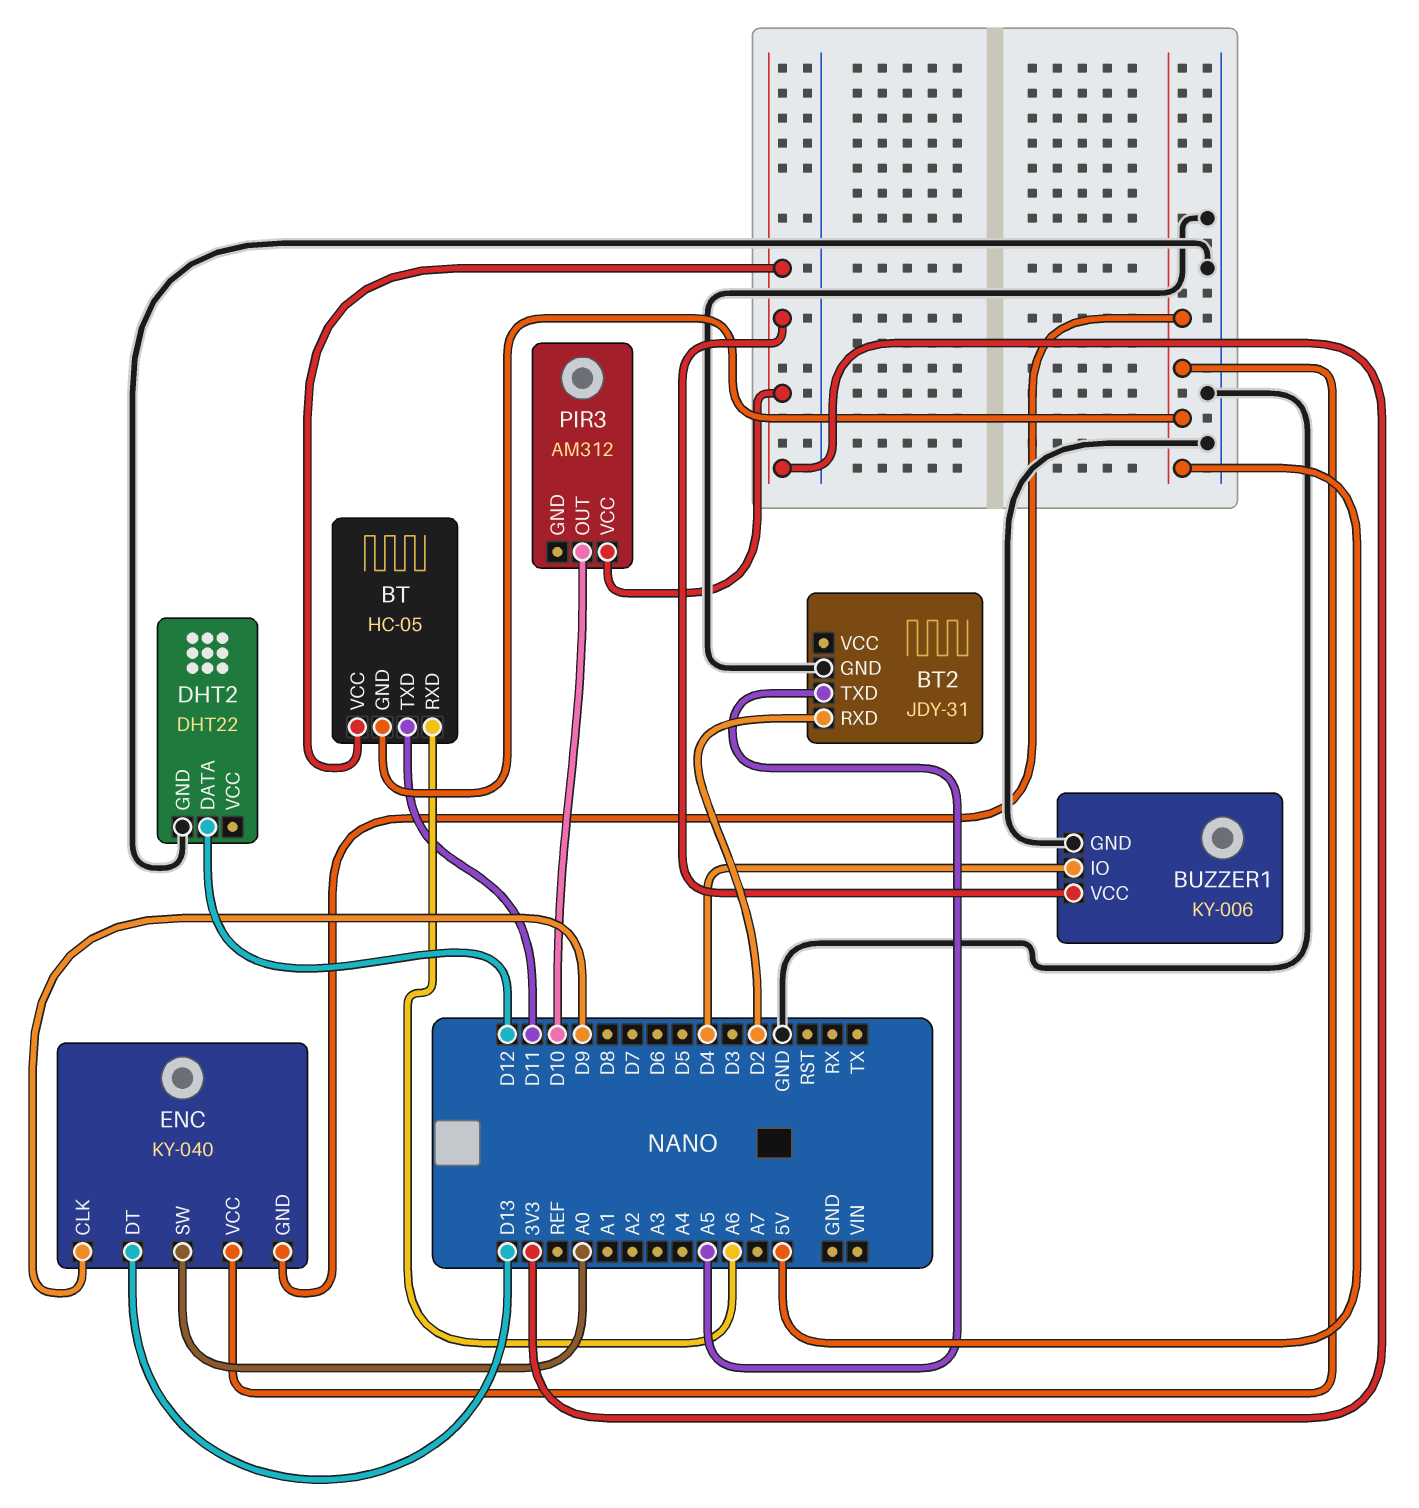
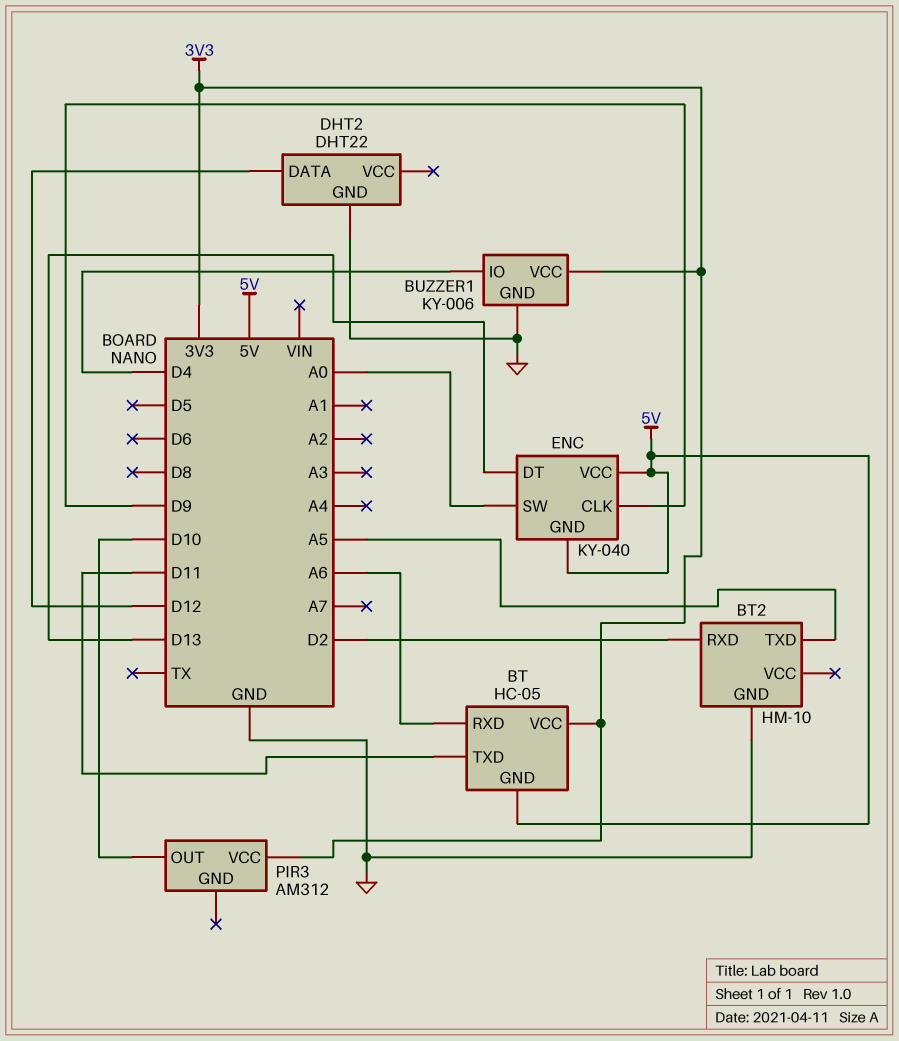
BT2: JDY-31 -> HM-10

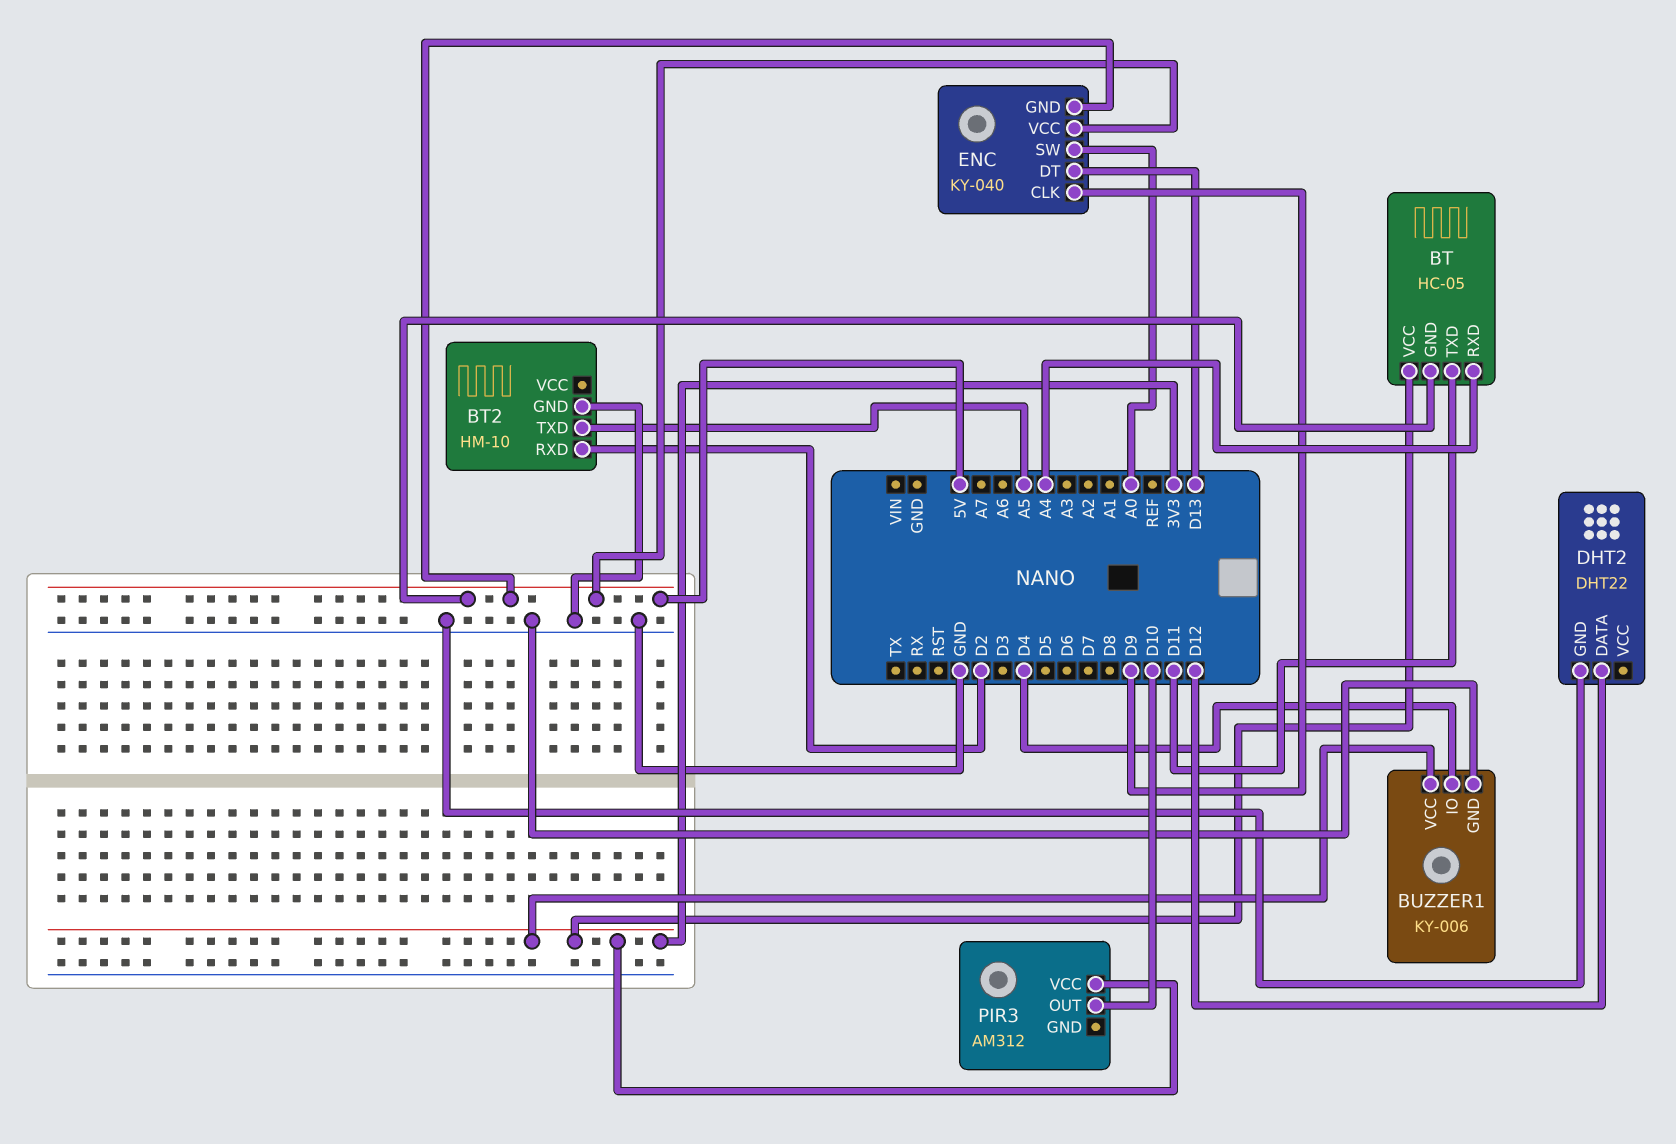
BT pin RXD: A6 -> A4

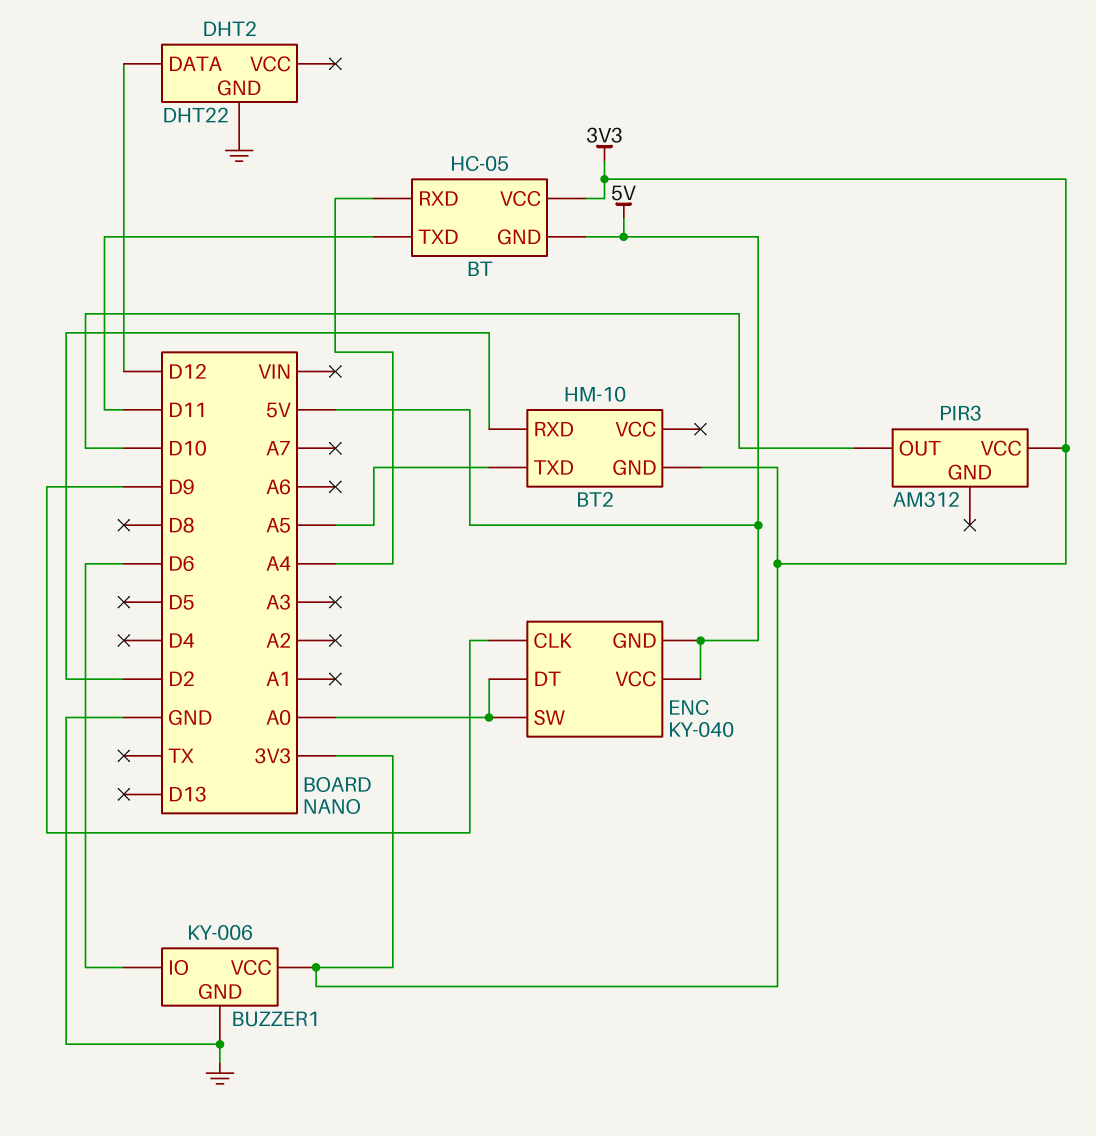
BT2 pin GND: GND -> 3V3
BUZZER1 pin IO: D4 -> D6
ENC pin DT: D13 -> A0

